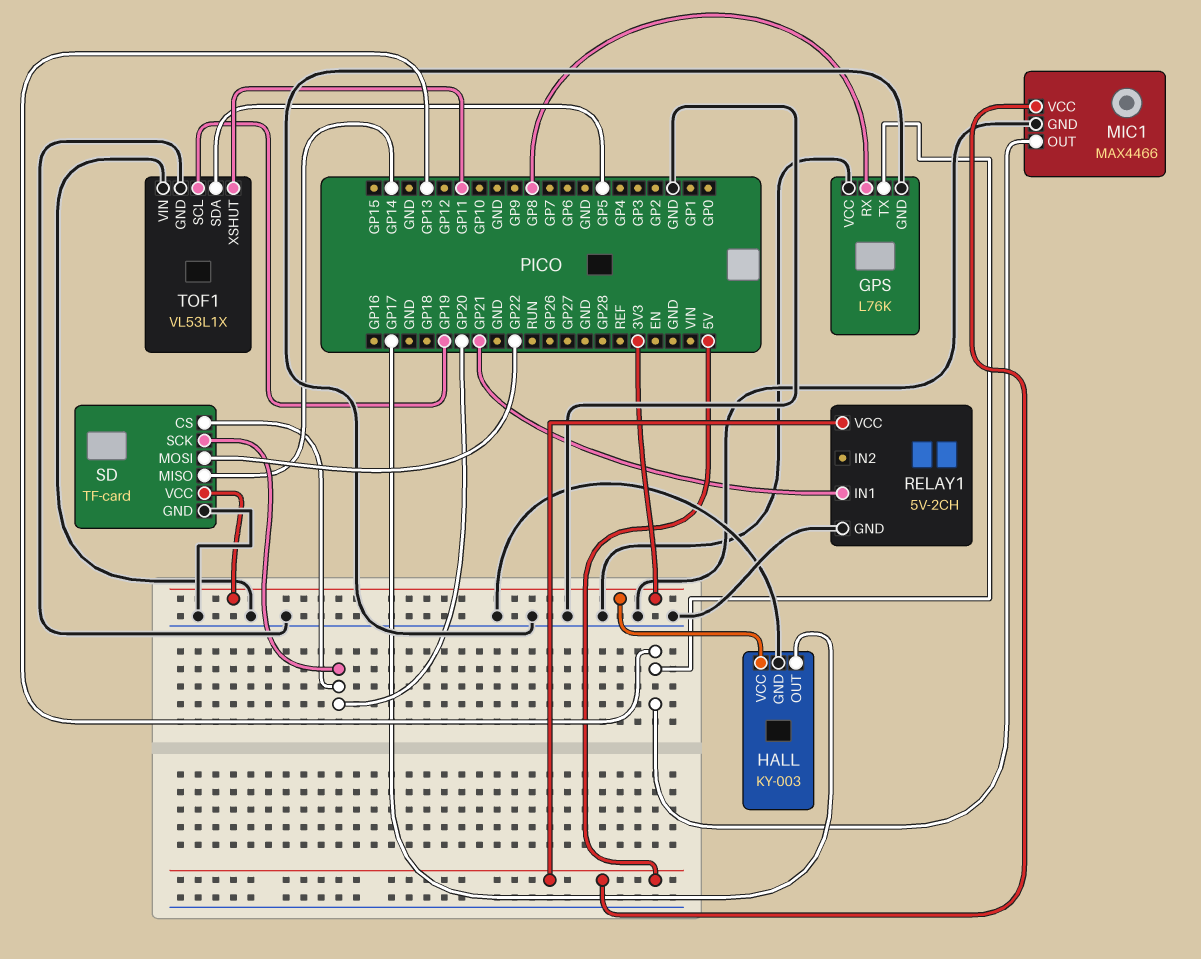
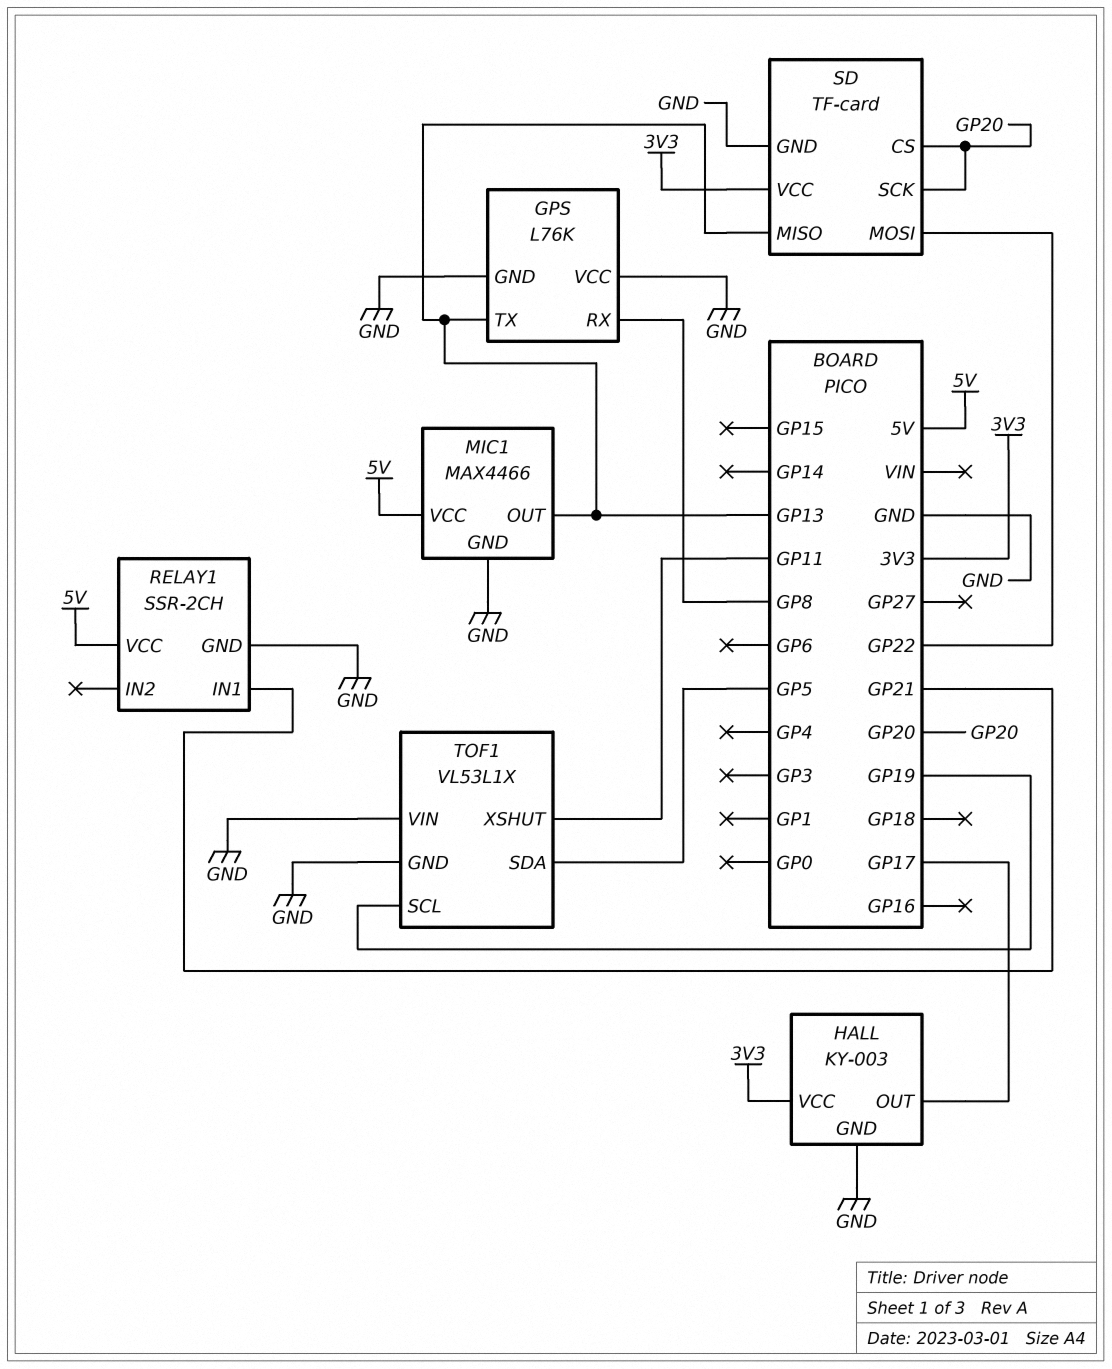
RELAY1: 5V-2CH -> SSR-2CH
SD pin MISO: GP14 -> GP13

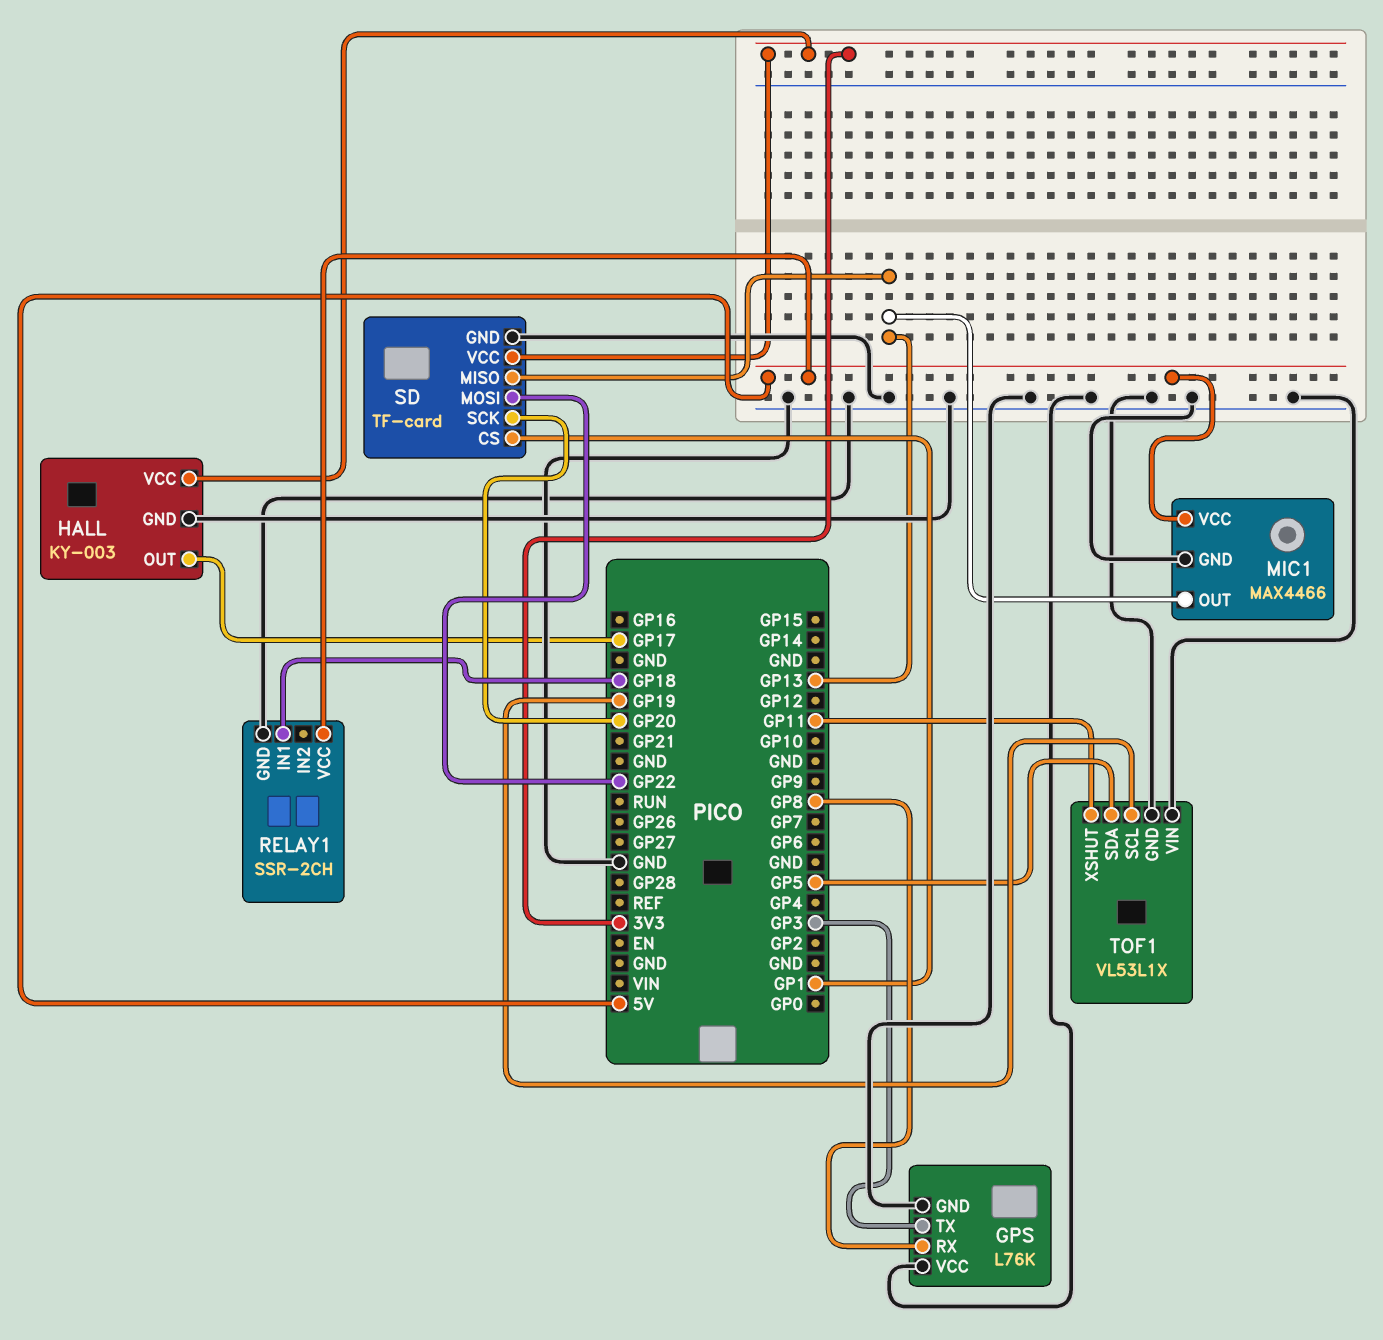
GPS pin TX: GP13 -> GP3
RELAY1 pin IN1: GP21 -> GP18
SD pin CS: GP20 -> GP1

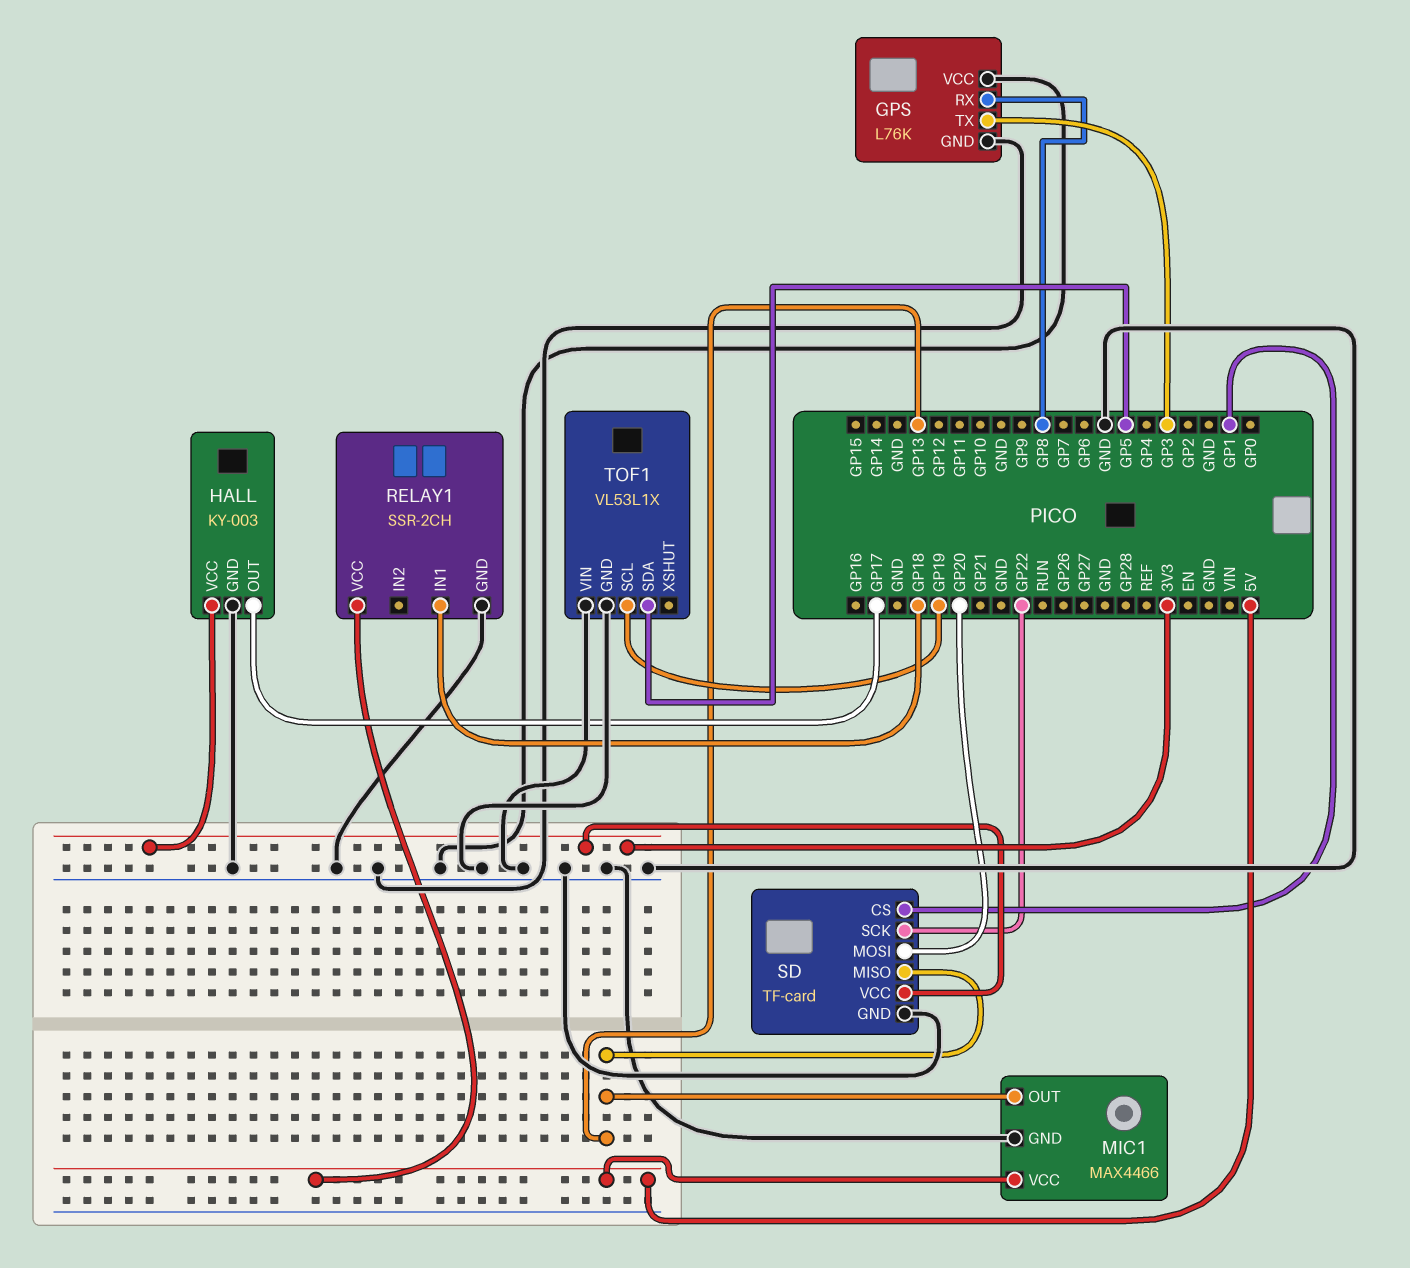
SD pin MOSI: GP22 -> GP20
SD pin SCK: GP20 -> GP22
TOF1 pin XSHUT: GP11 -> none

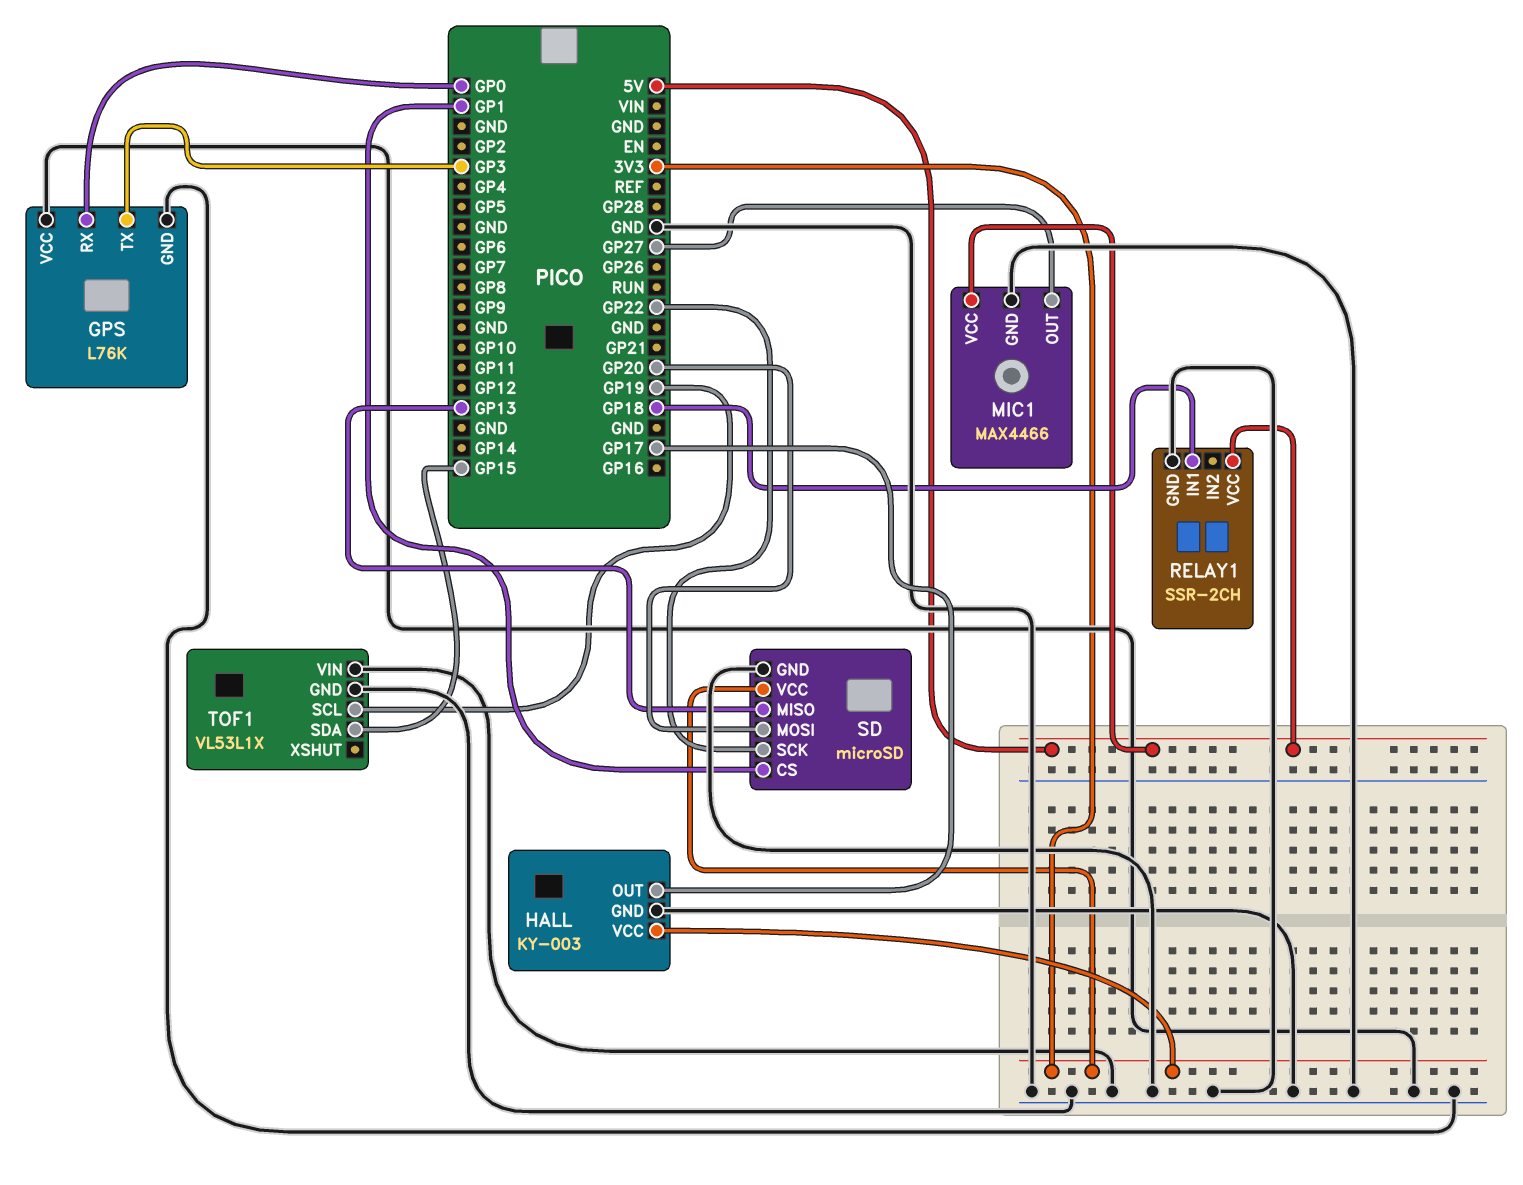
GPS pin RX: GP8 -> GP0
MIC1 pin OUT: GP13 -> GP27
SD: TF-card -> microSD
TOF1 pin SDA: GP5 -> GP15

